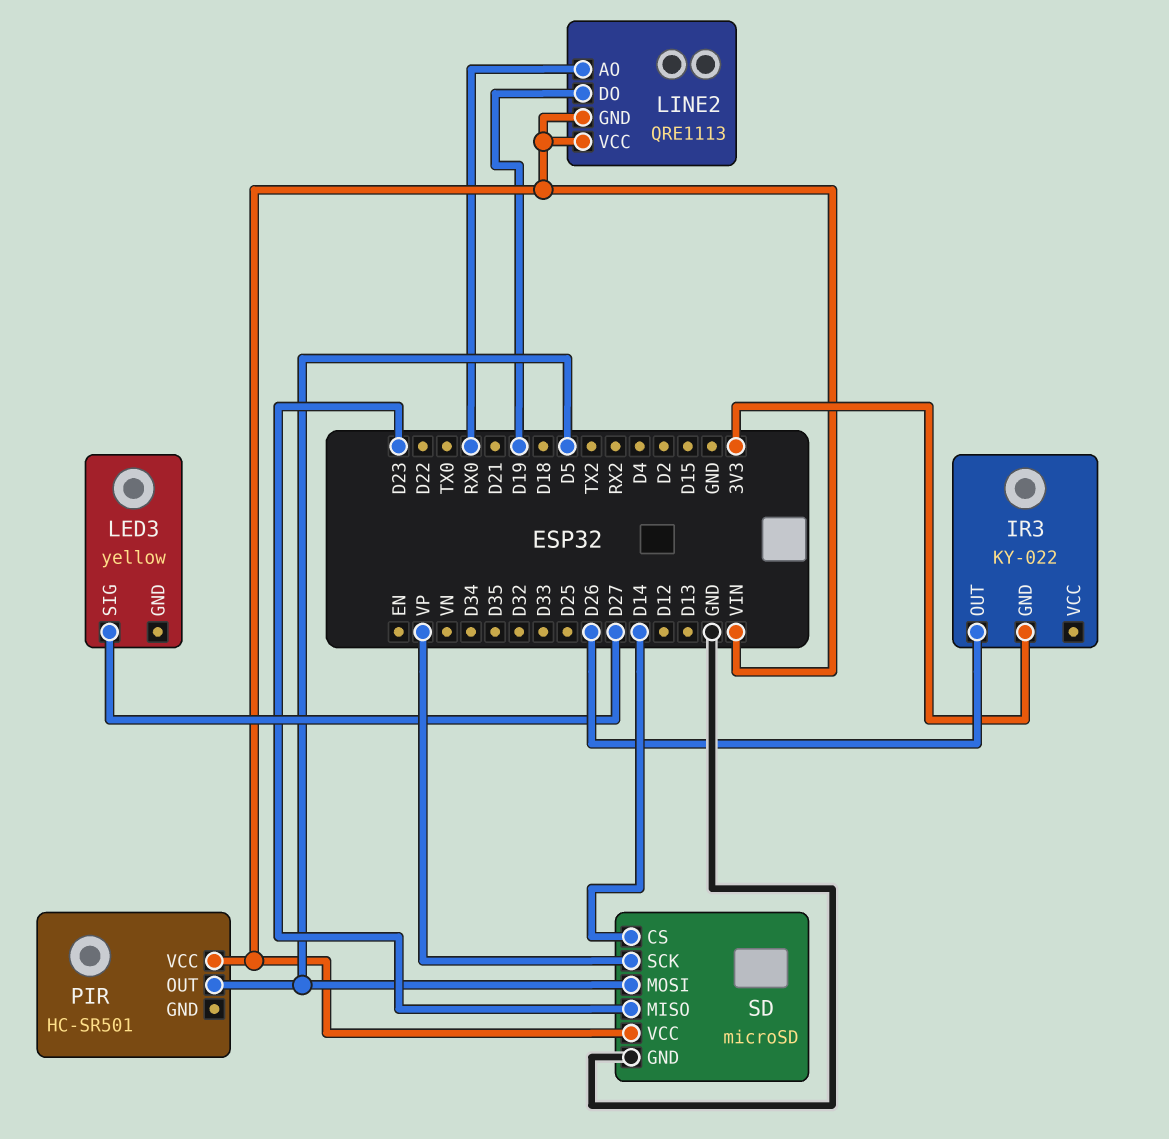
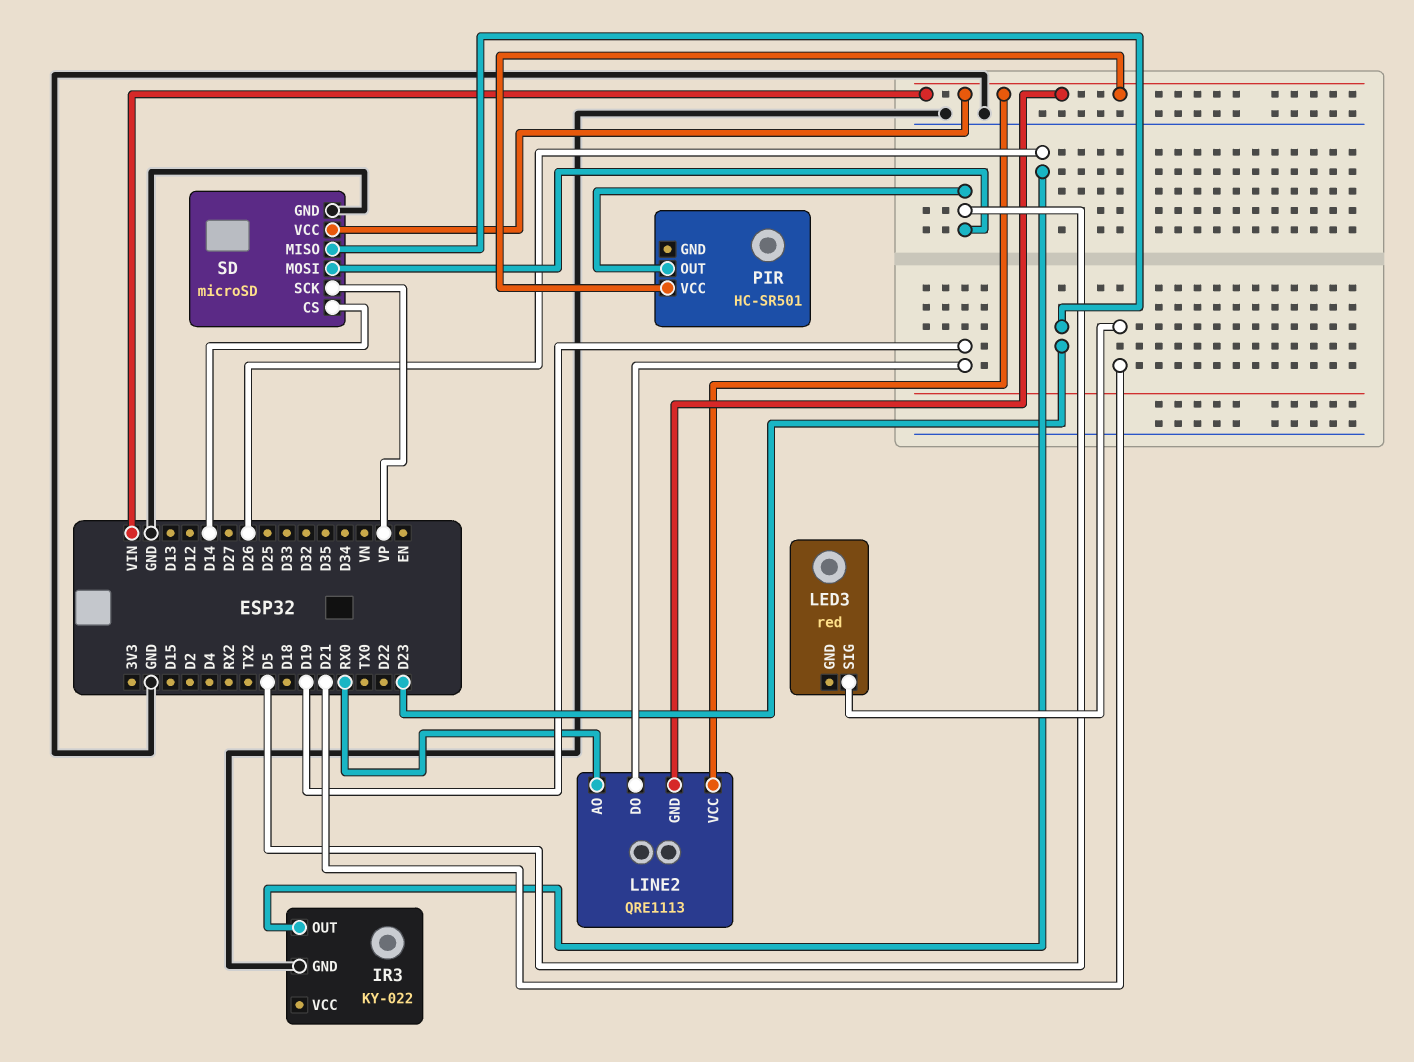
IR3 pin GND: 3V3 -> GND
LED3: yellow -> red
LED3 pin SIG: D27 -> D21

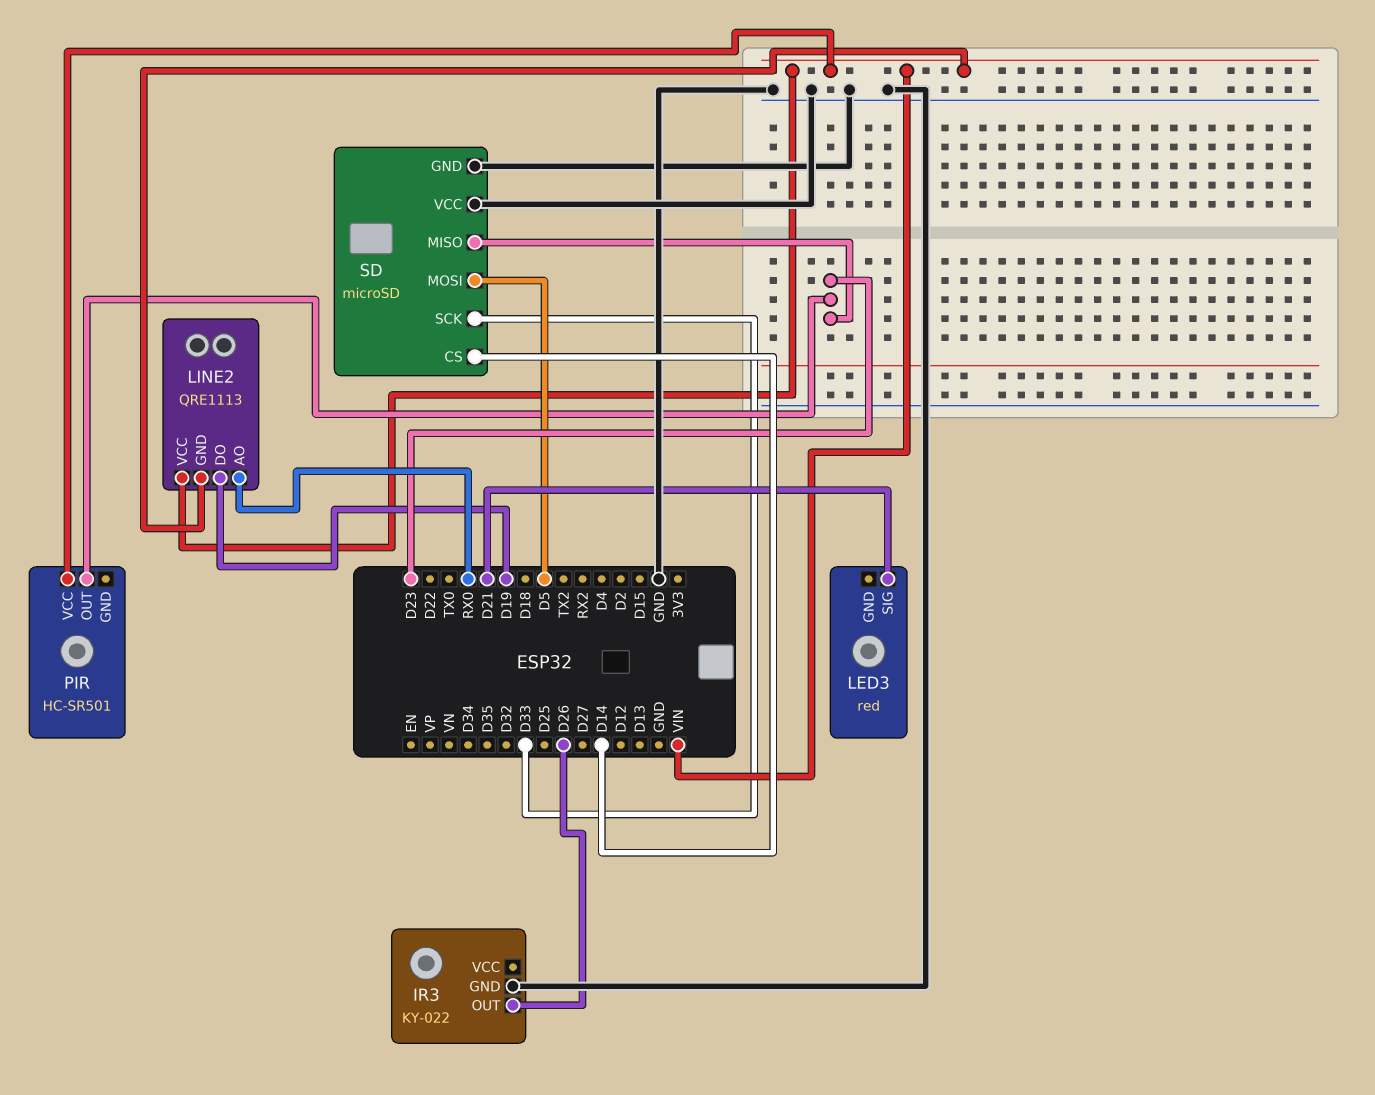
PIR pin OUT: D5 -> D23
SD pin SCK: VP -> D33
SD pin VCC: VIN -> GND

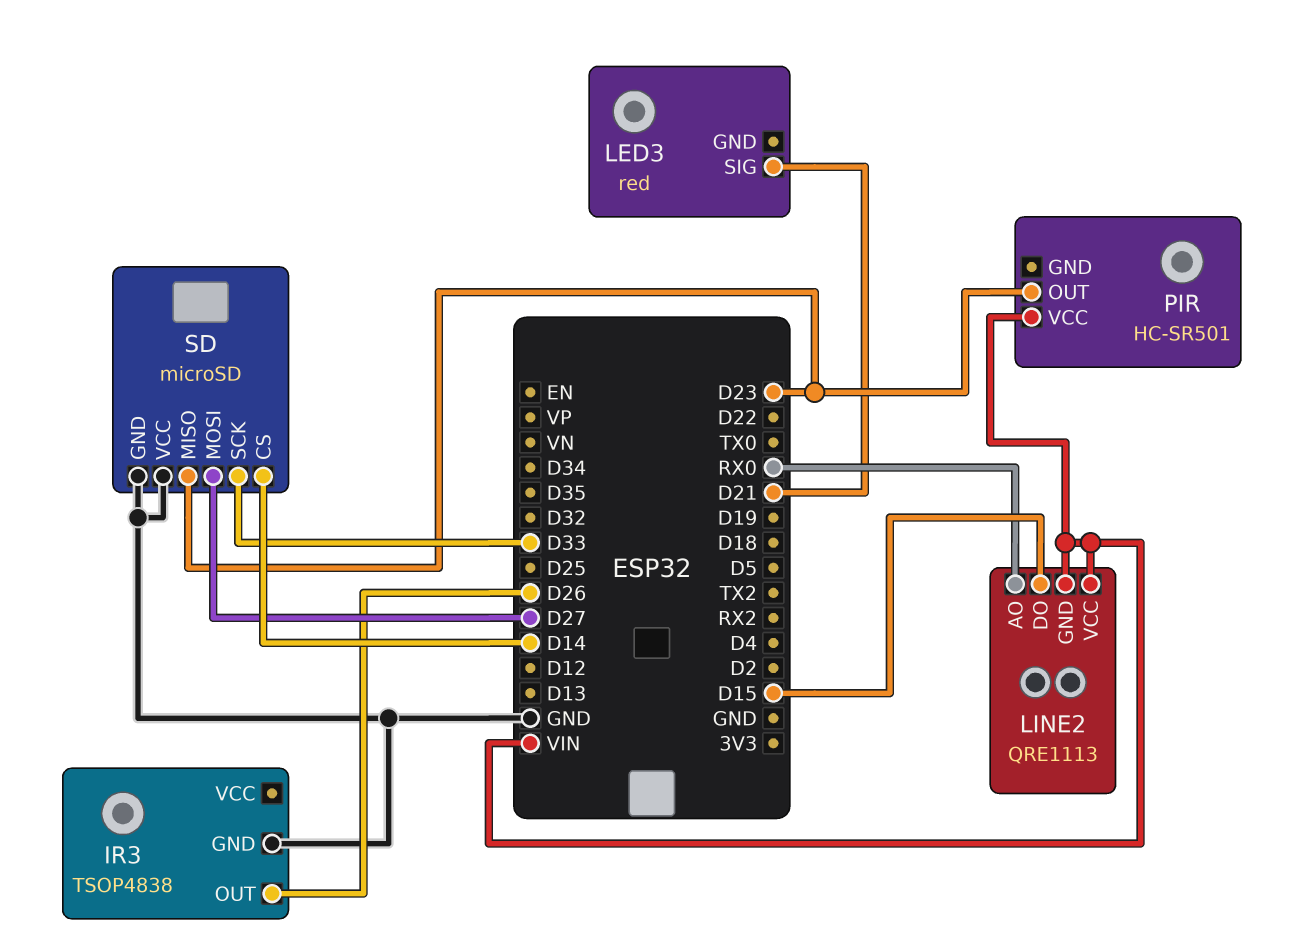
IR3: KY-022 -> TSOP4838
LINE2 pin DO: D19 -> D15
SD pin MOSI: D5 -> D27

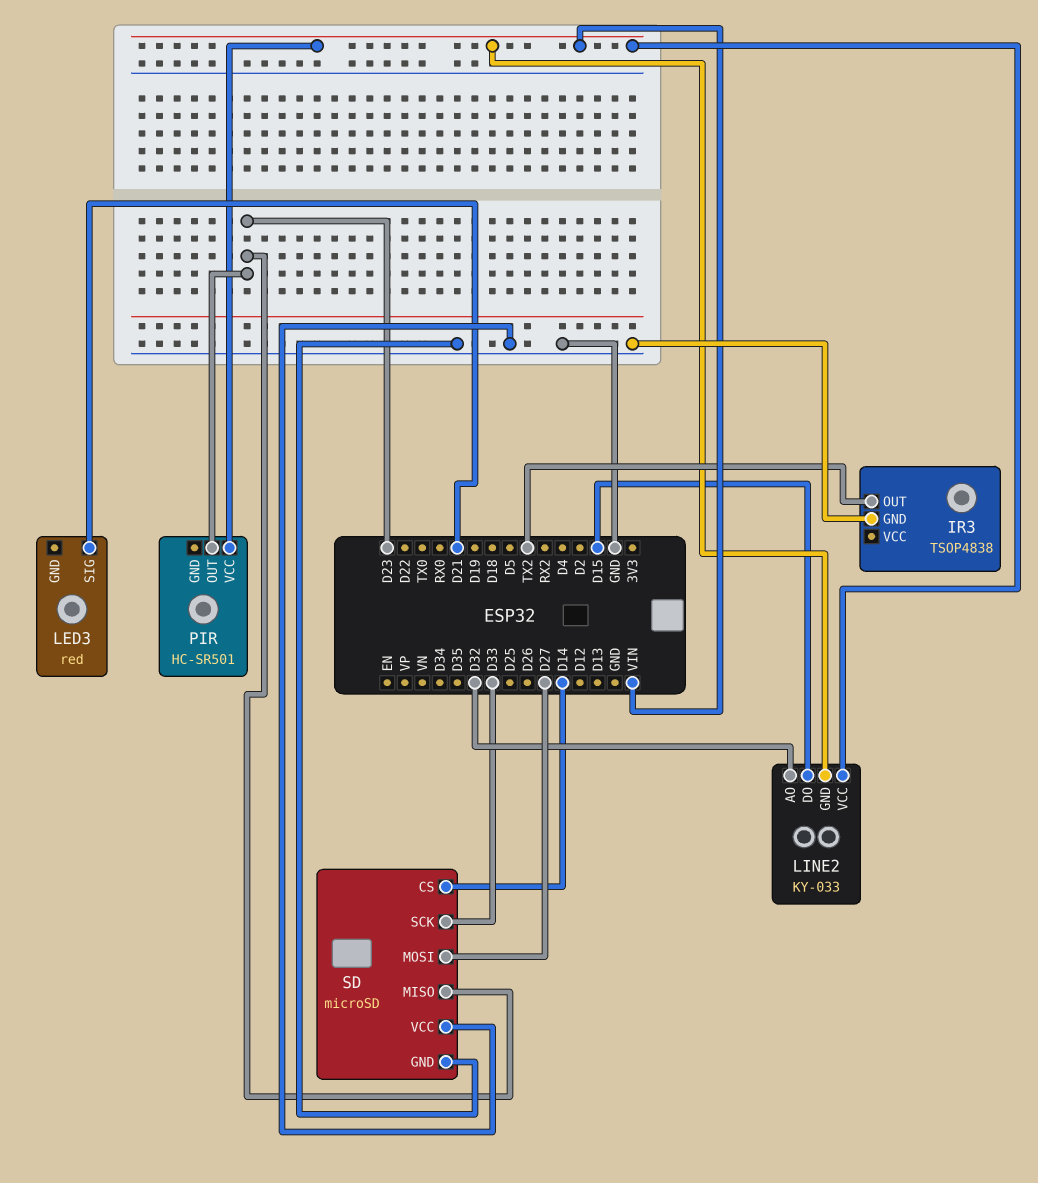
IR3 pin OUT: D26 -> TX2
LINE2: QRE1113 -> KY-033
LINE2 pin AO: RX0 -> D32

